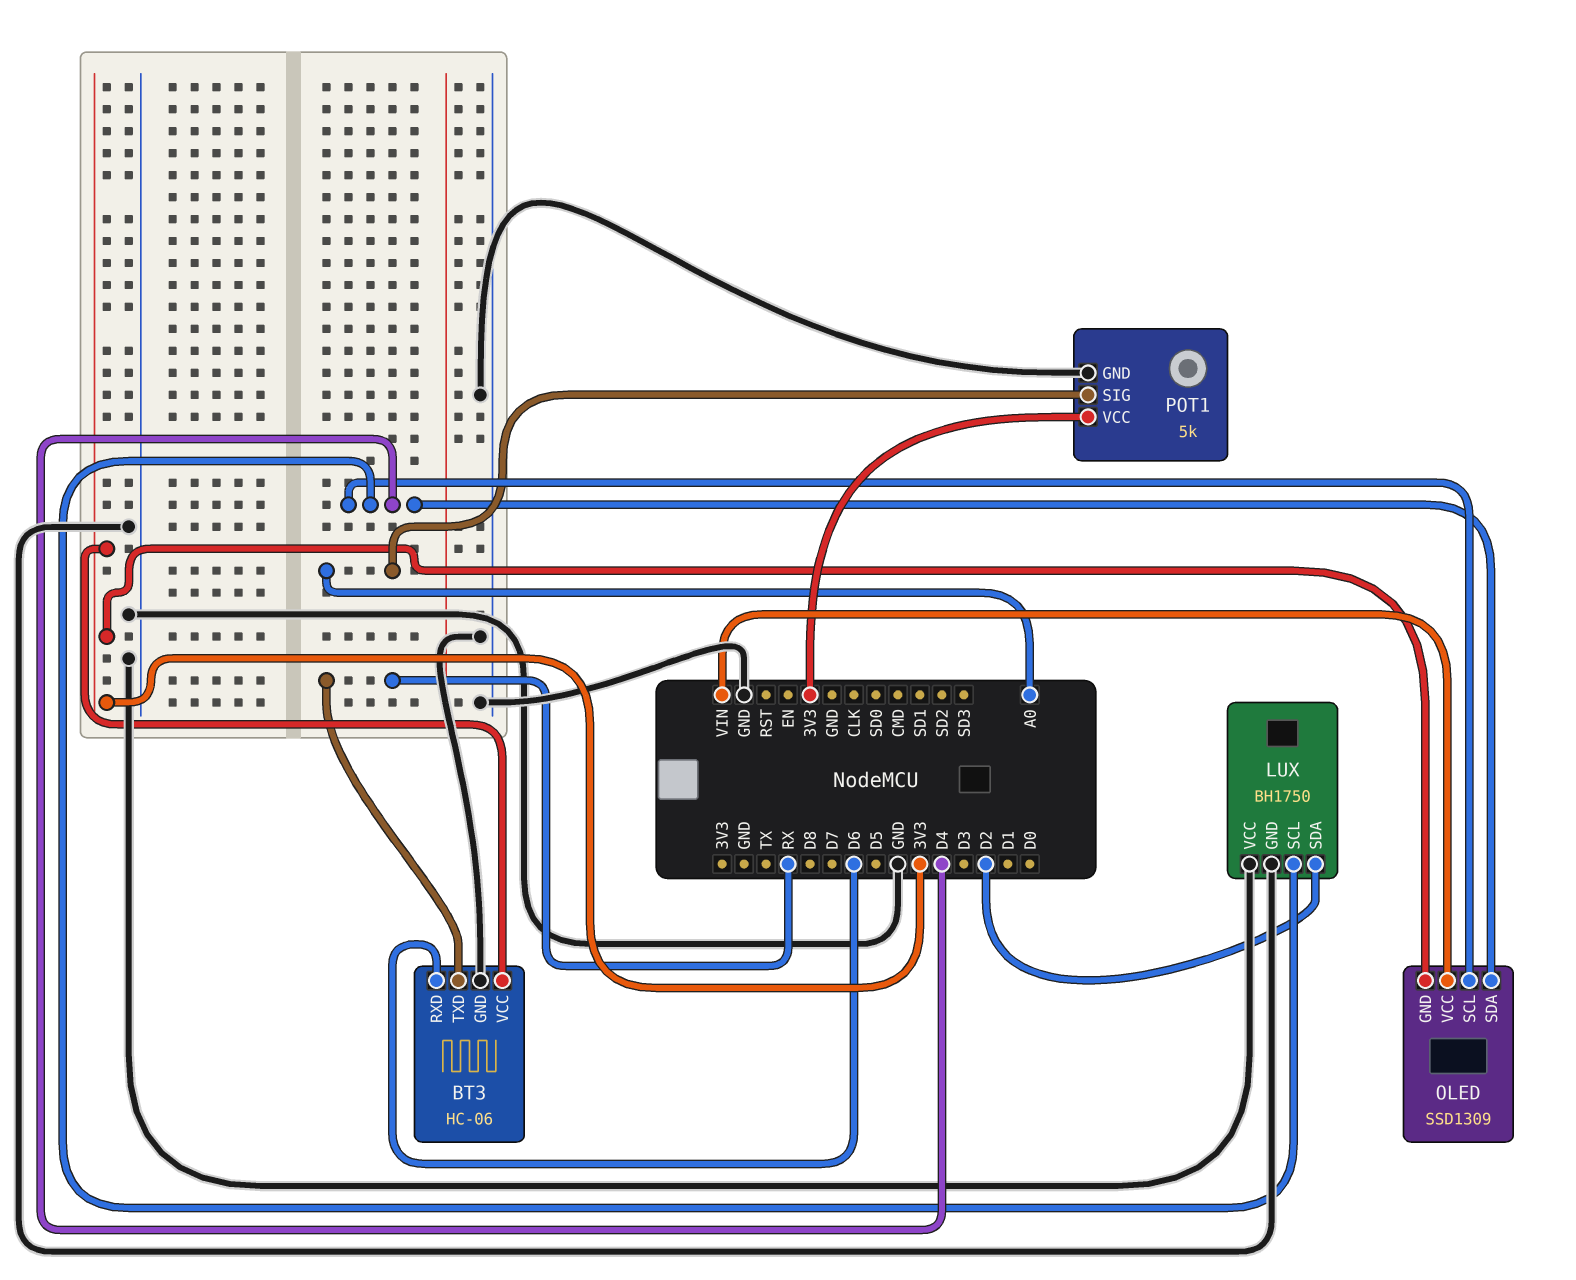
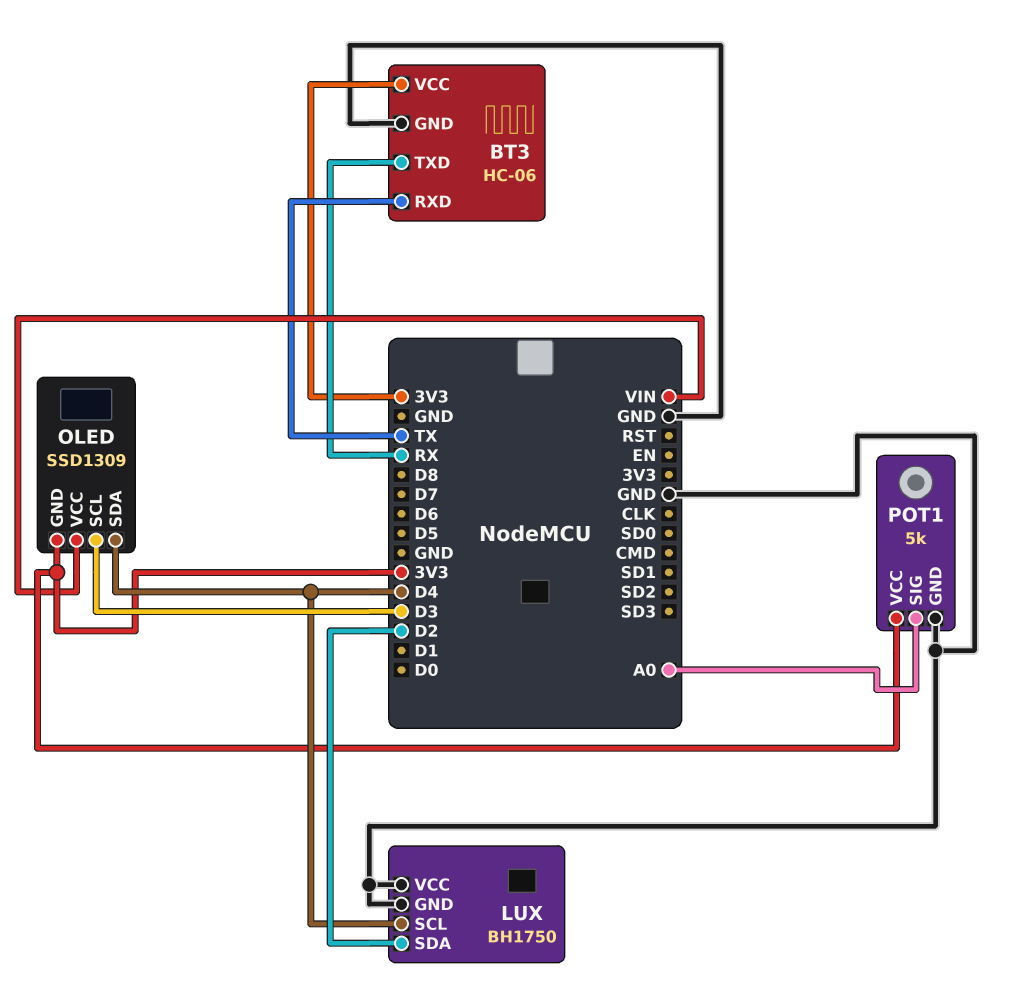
BT3 pin RXD: D6 -> TX
OLED pin SCL: D4 -> D3

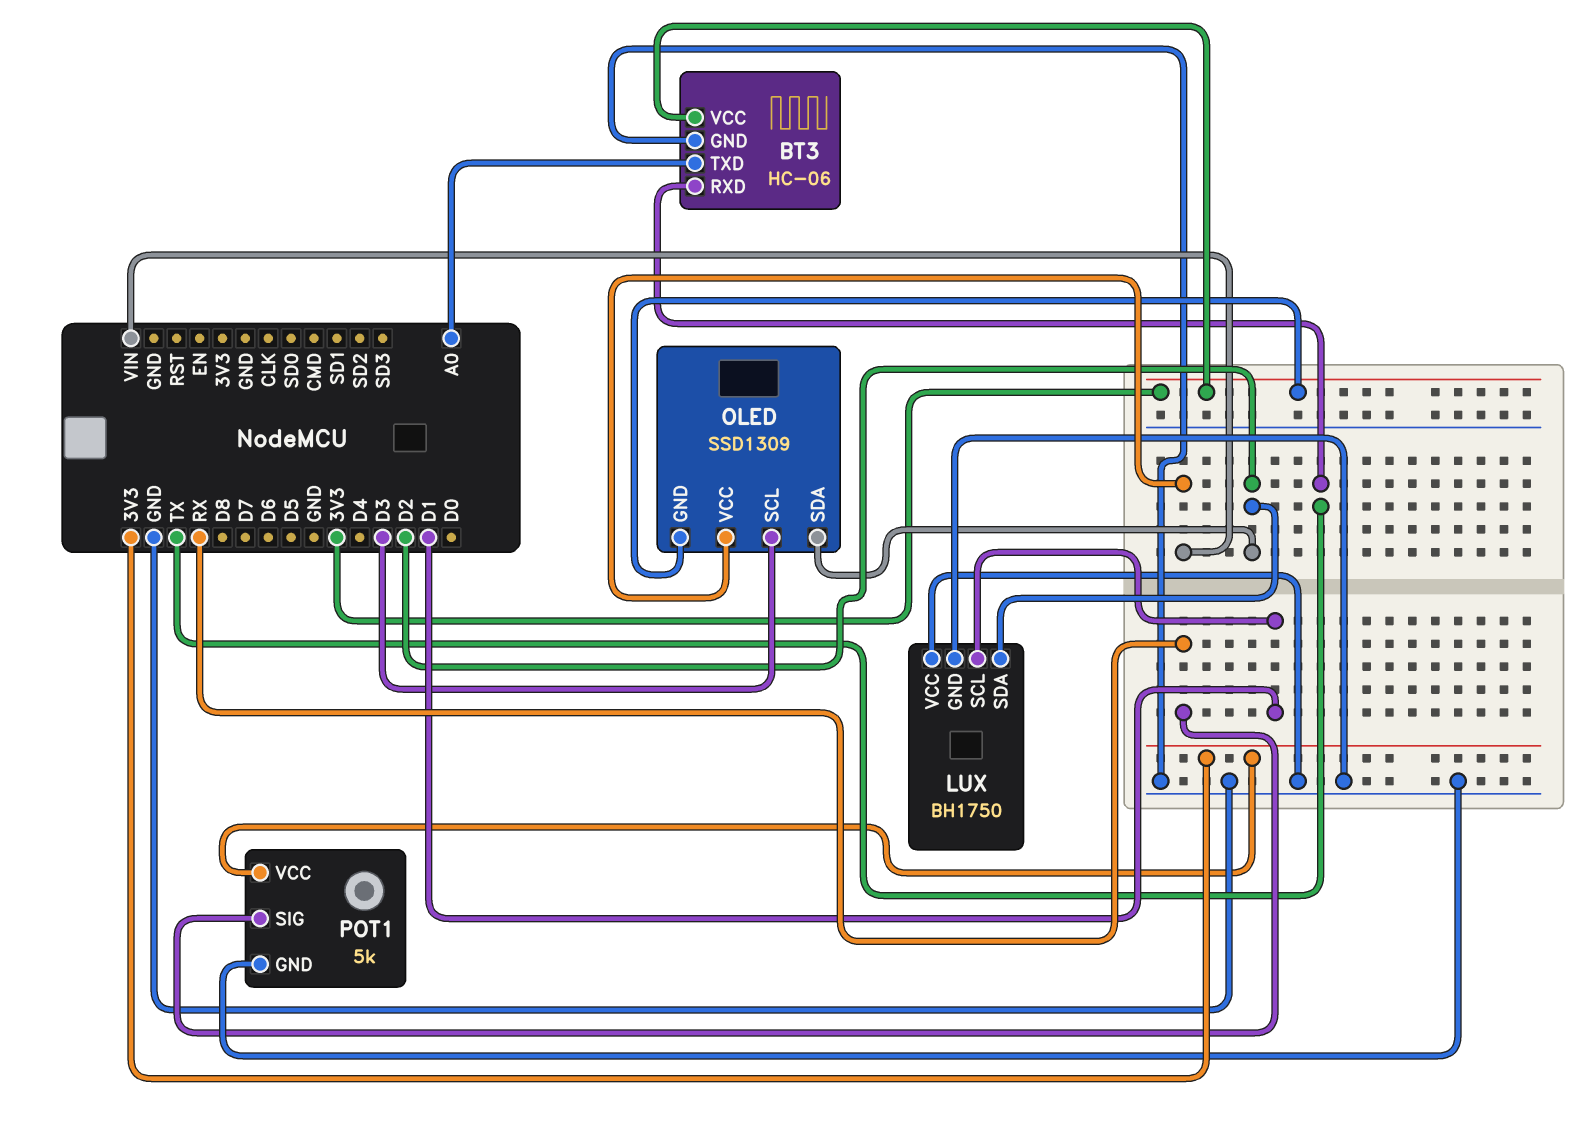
BT3 pin TXD: RX -> A0
LUX pin SCL: D4 -> D1
OLED pin SDA: D4 -> D2
POT1 pin SIG: A0 -> RX

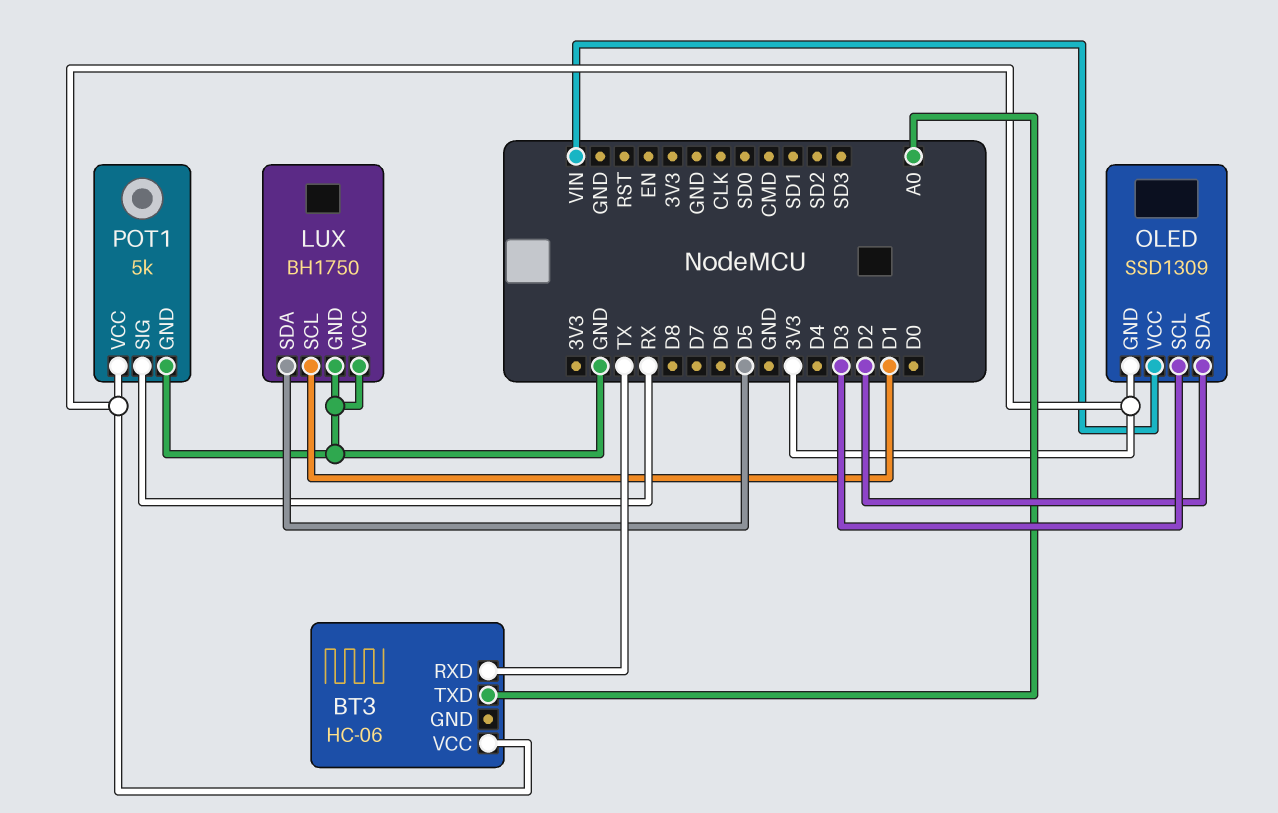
BT3 pin GND: GND -> none
LUX pin SDA: D2 -> D5

